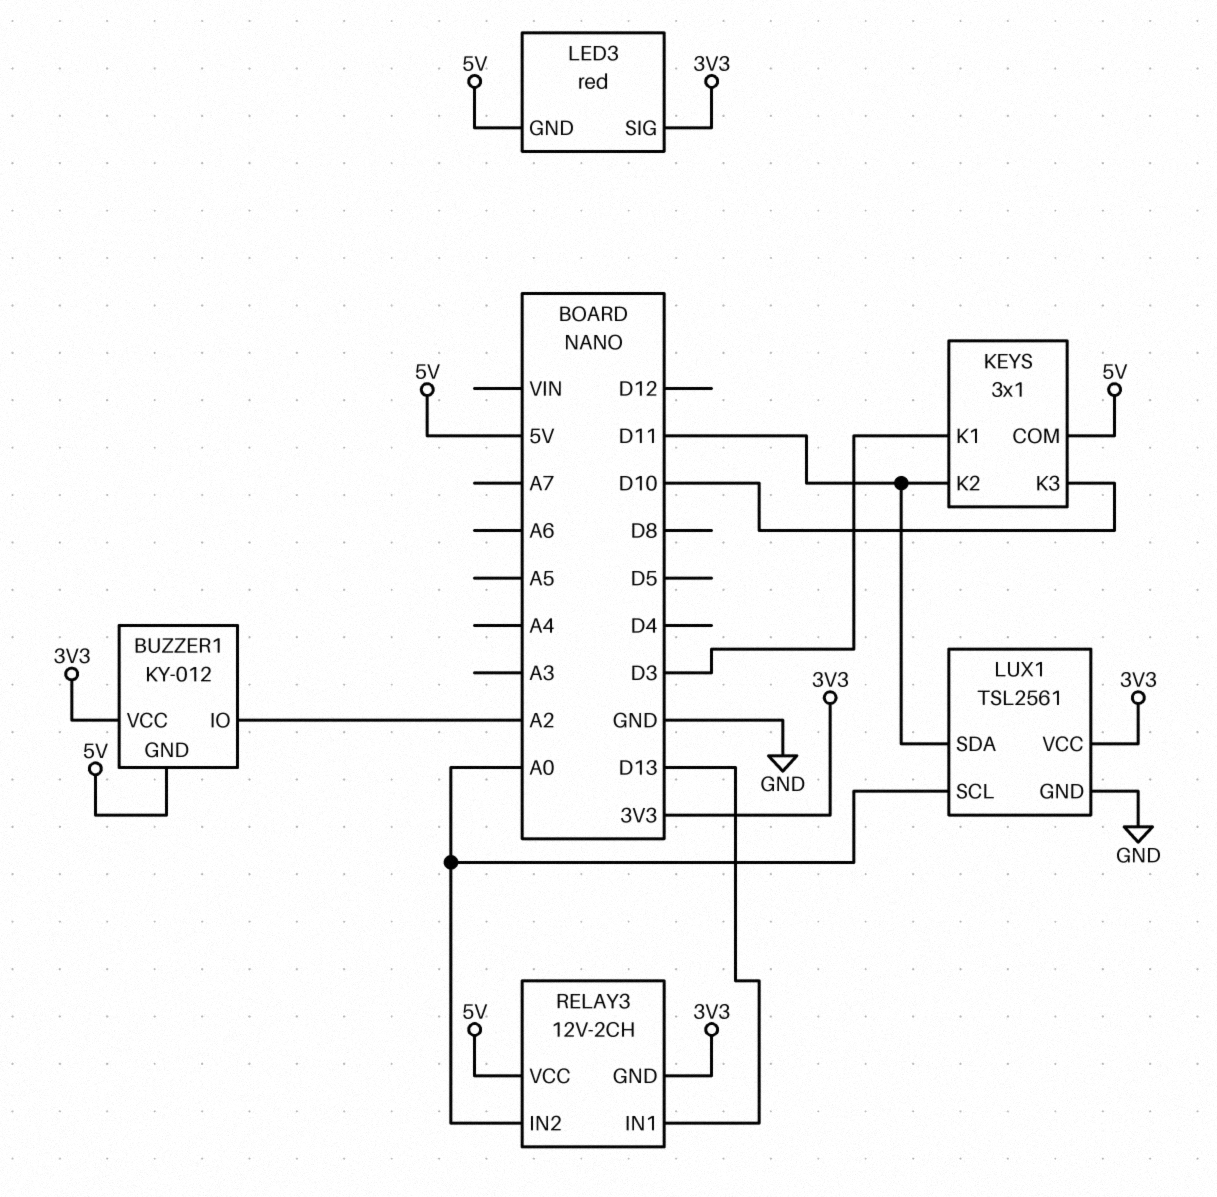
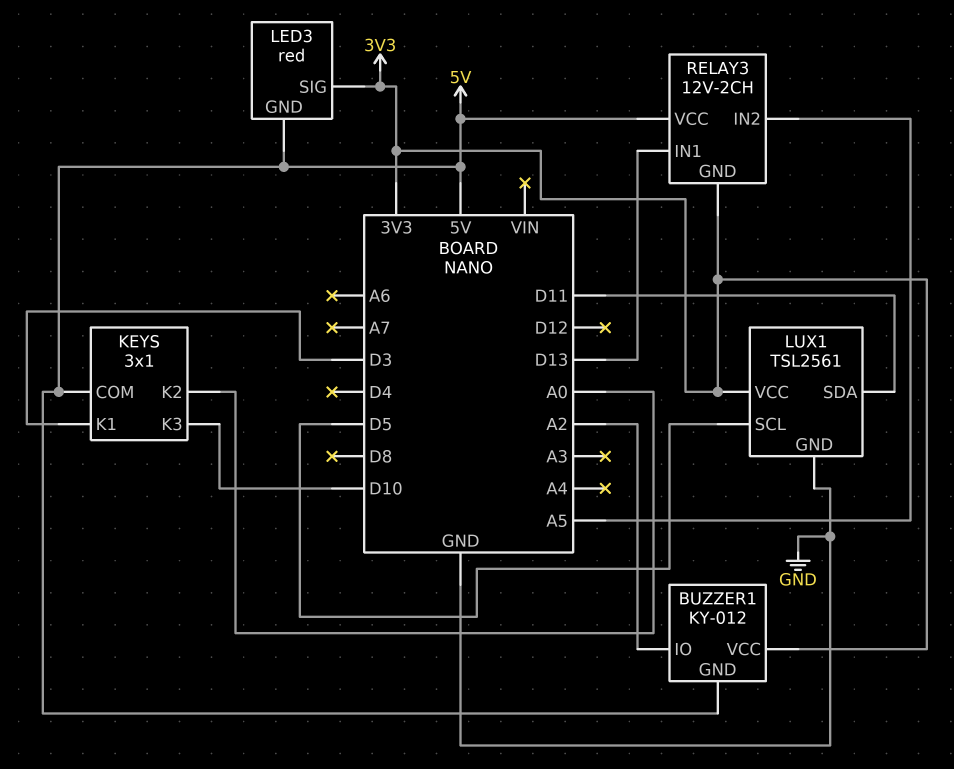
KEYS pin K2: D11 -> A0
LUX1 pin SCL: A0 -> D5
RELAY3 pin IN2: A0 -> A5

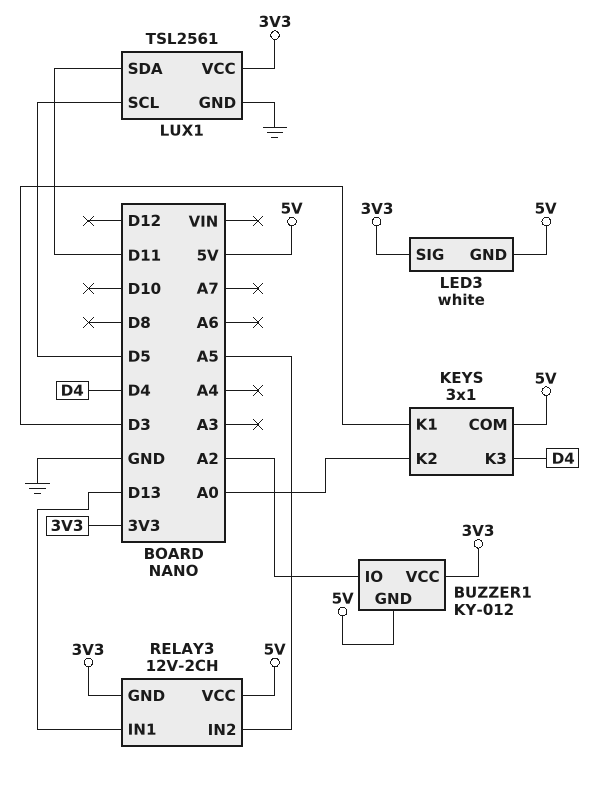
KEYS pin K3: D10 -> D4
LED3: red -> white

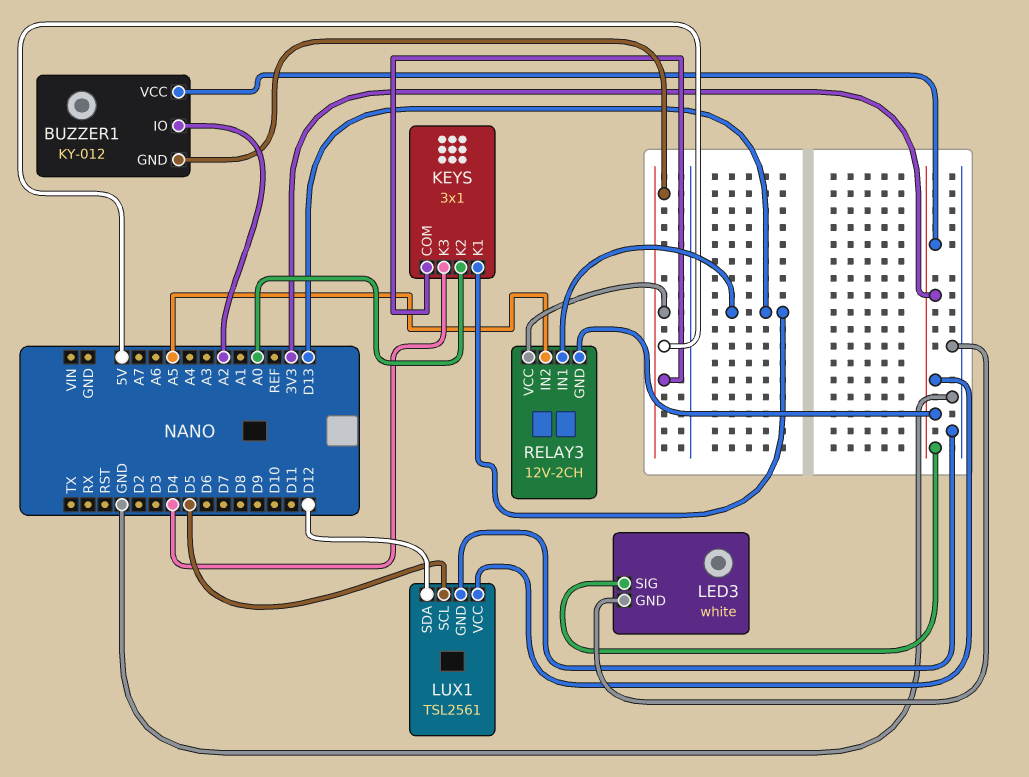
KEYS pin K1: D3 -> D13
LED3 pin GND: 5V -> GND
LUX1 pin SDA: D11 -> D12

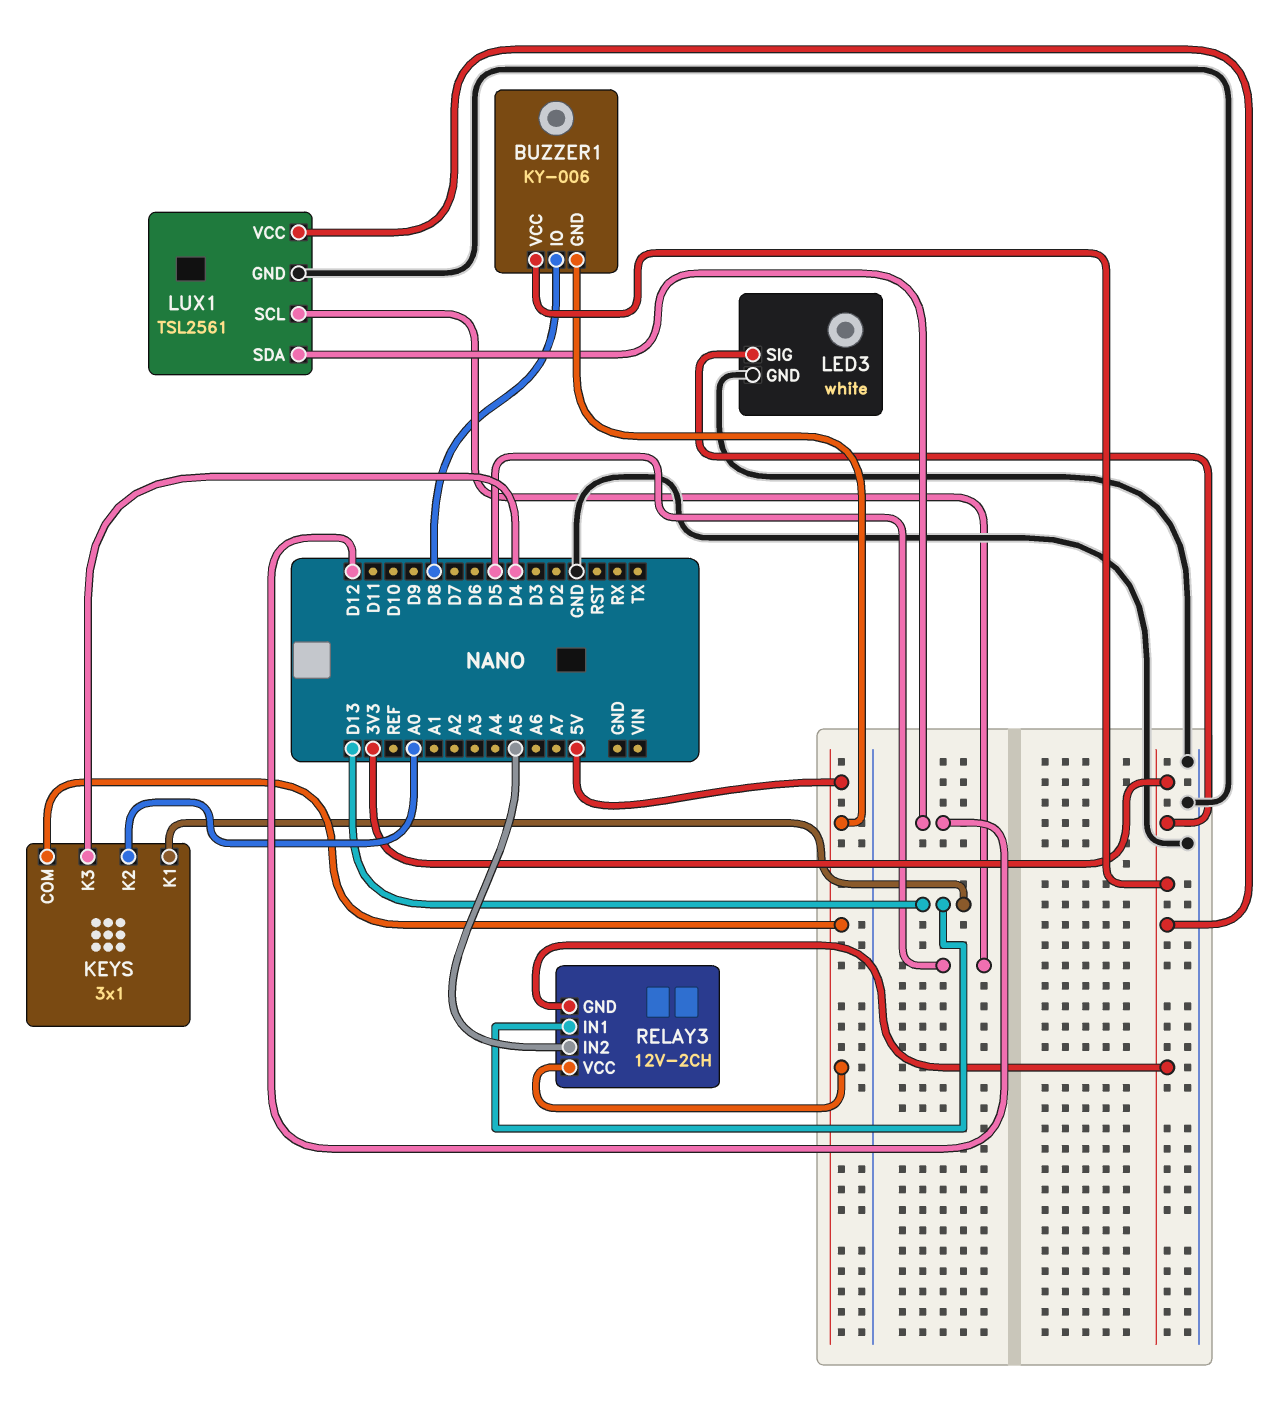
BUZZER1: KY-012 -> KY-006
BUZZER1 pin IO: A2 -> D8

